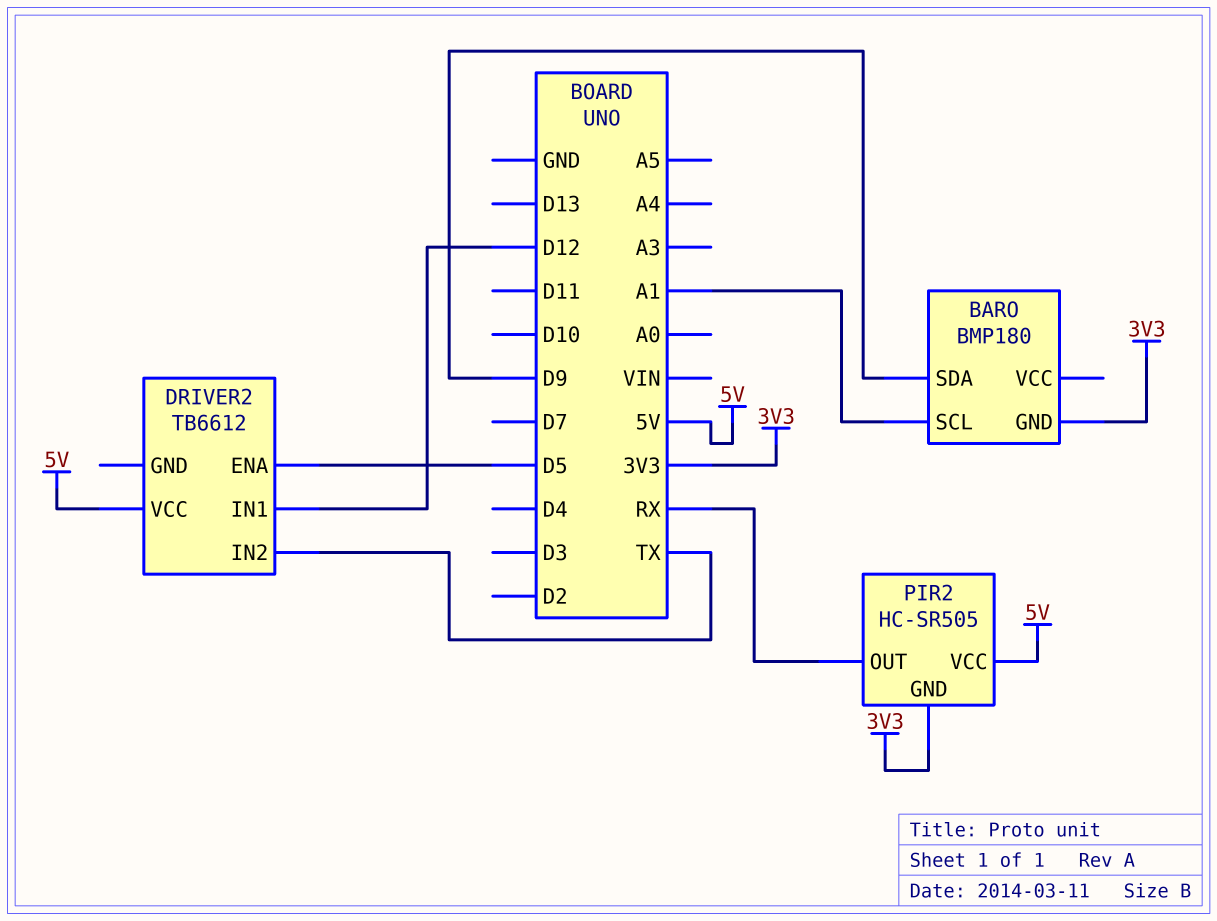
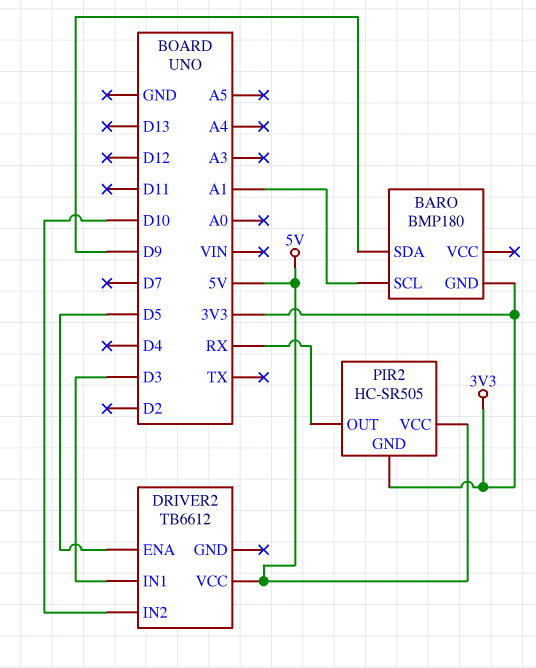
DRIVER2 pin IN1: D12 -> D3
DRIVER2 pin IN2: TX -> D10

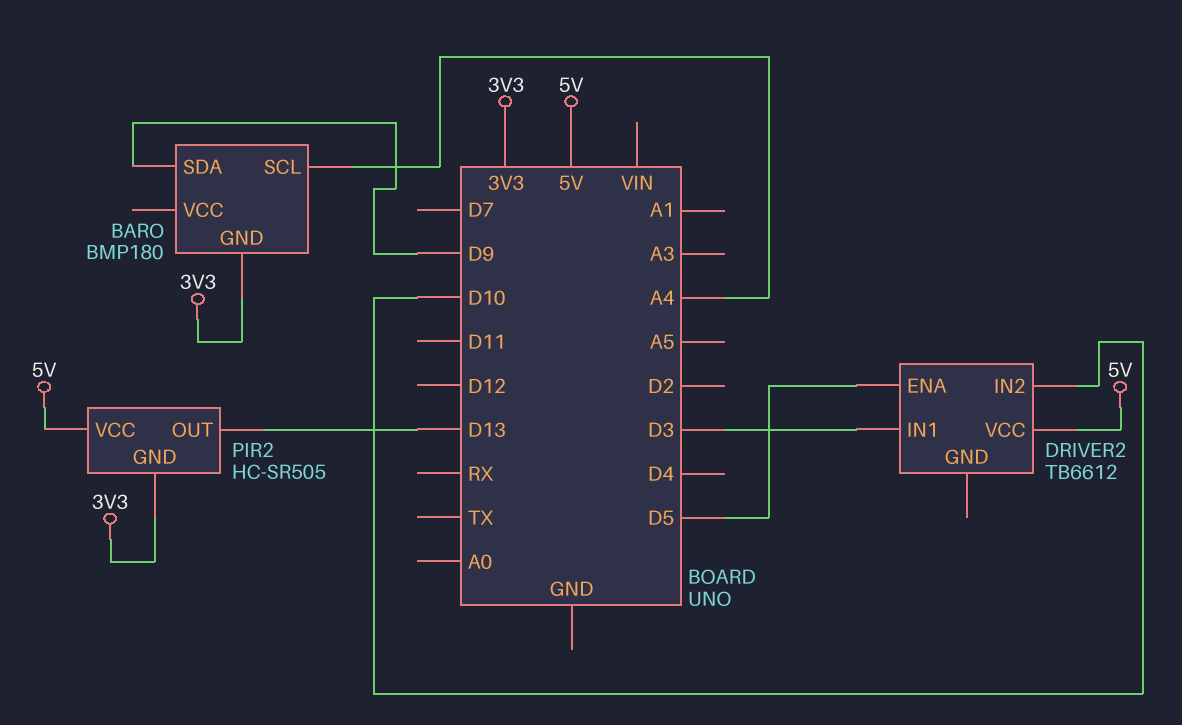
BARO pin SCL: A1 -> A4
PIR2 pin OUT: RX -> D13

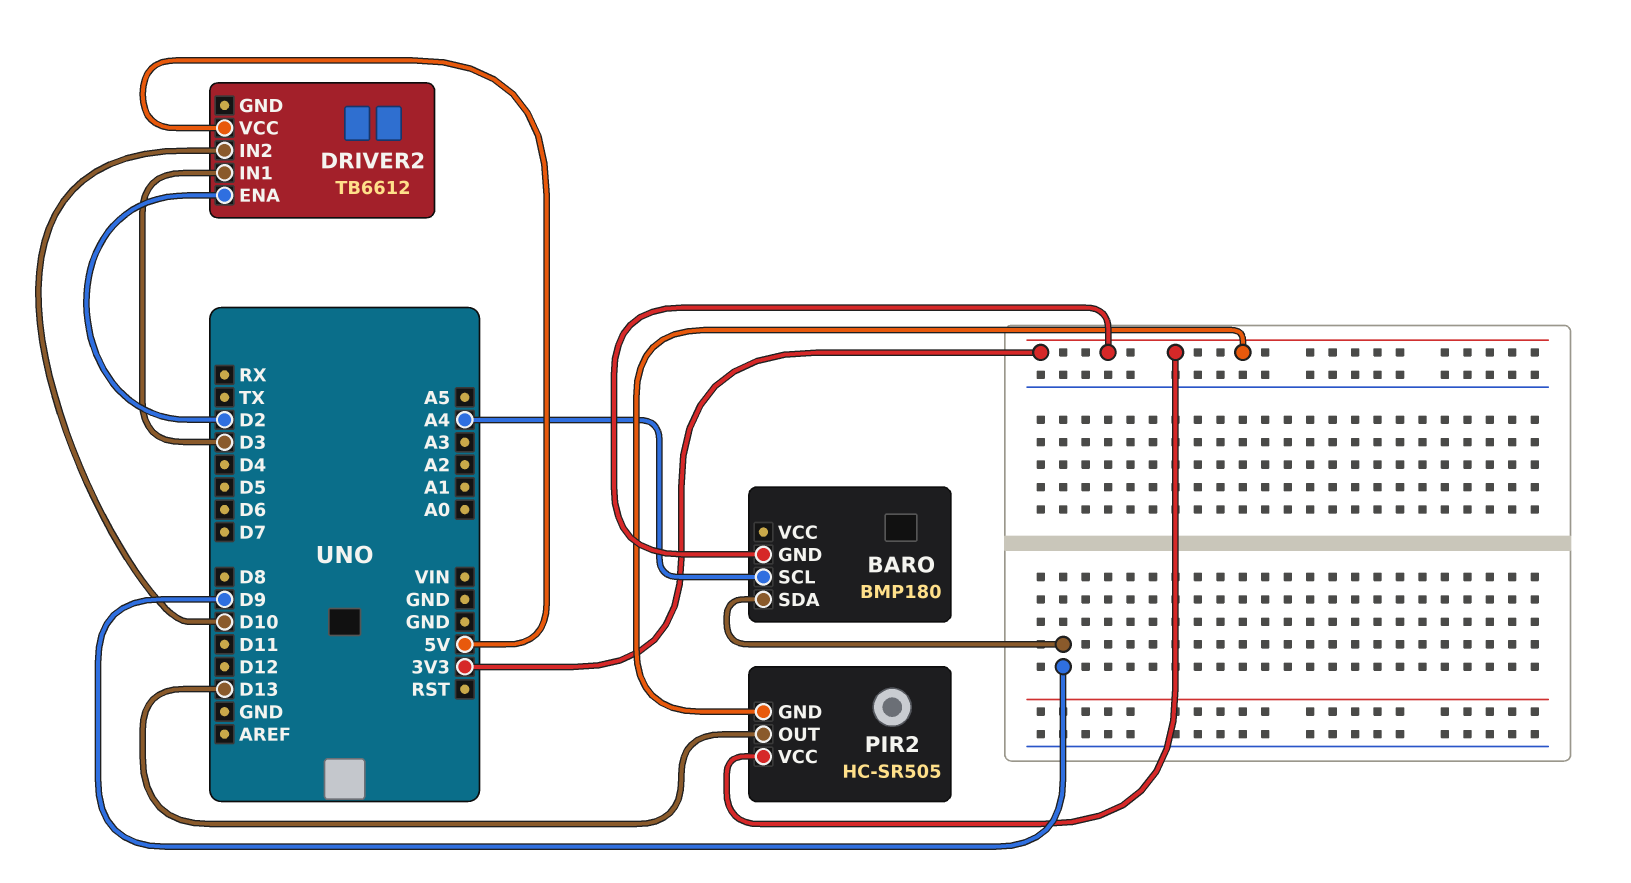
DRIVER2 pin ENA: D5 -> D2
PIR2 pin VCC: 5V -> 3V3

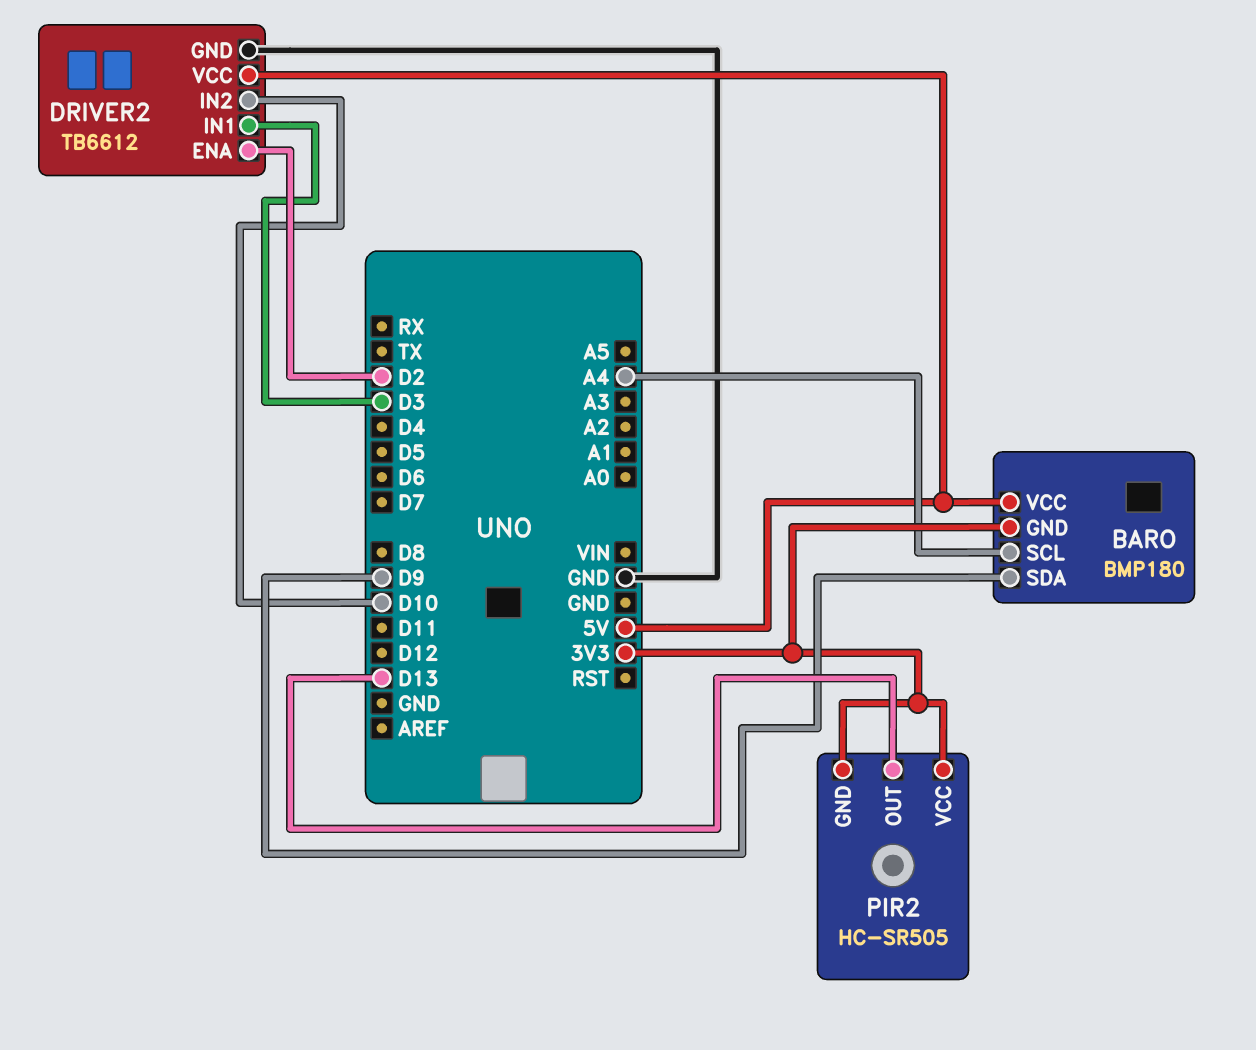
BARO pin VCC: none -> 5V
DRIVER2 pin GND: none -> GND

